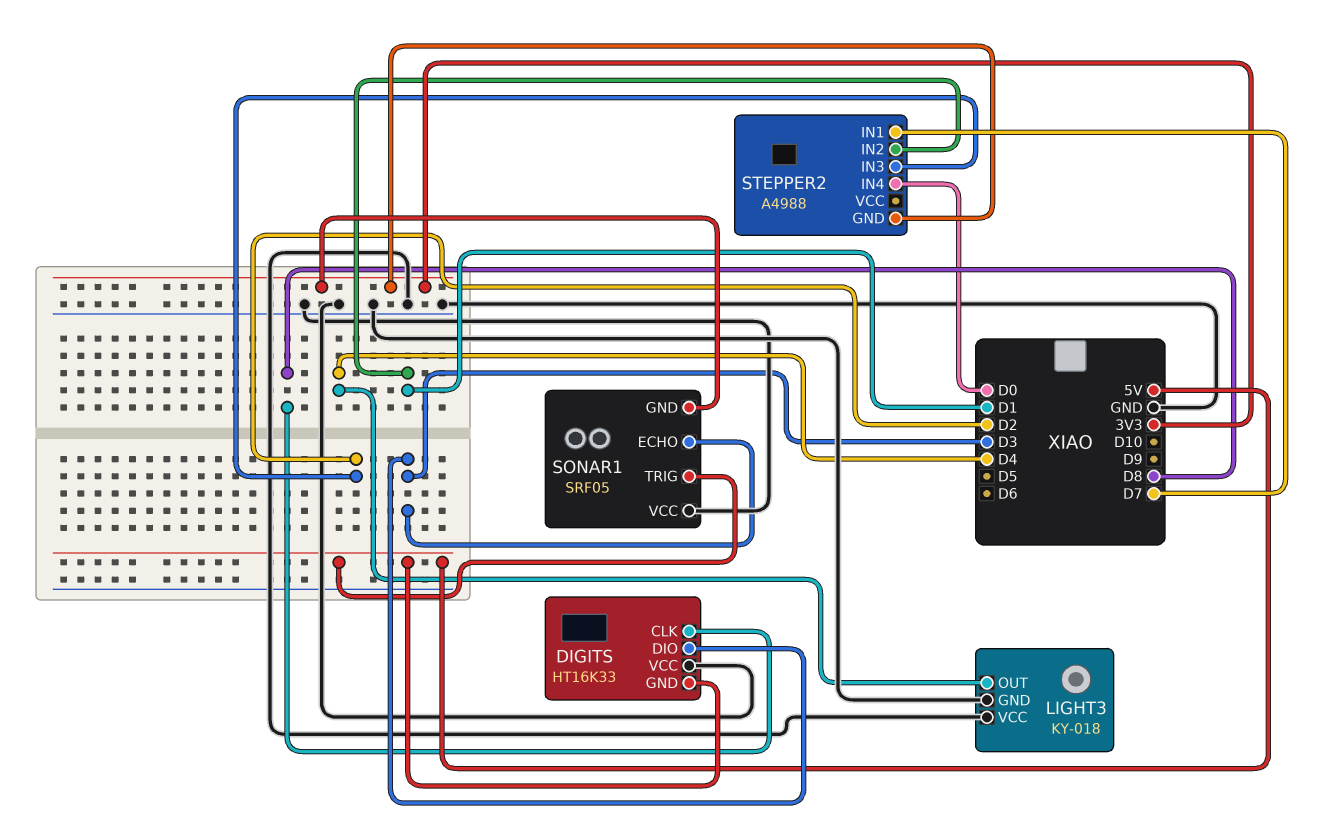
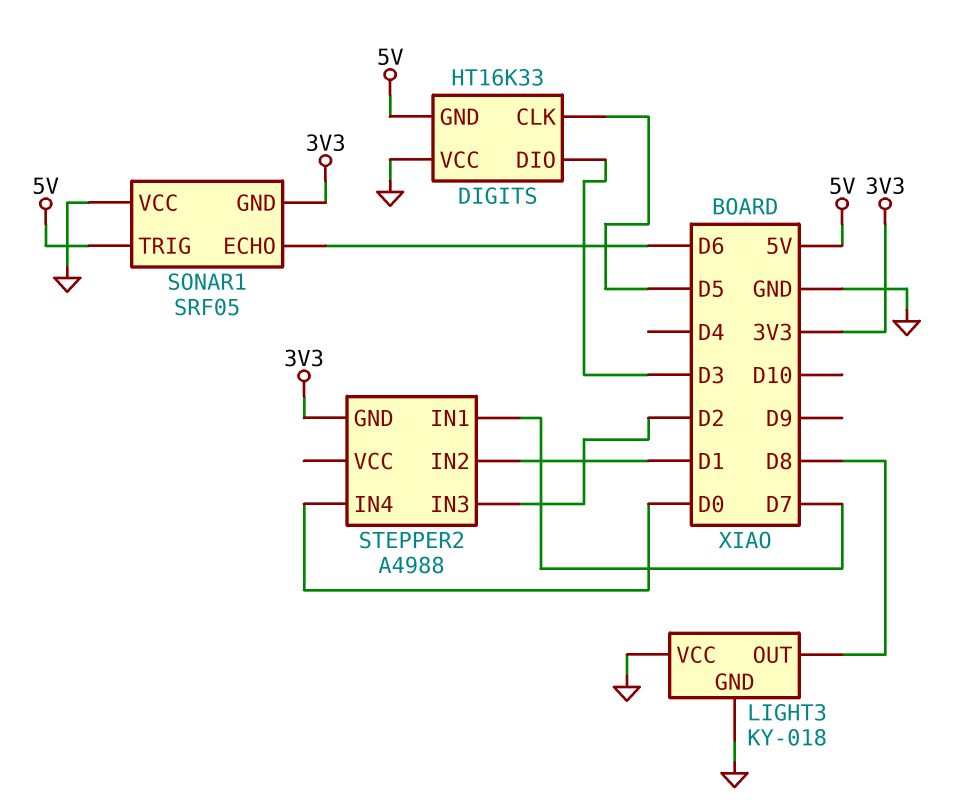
DIGITS pin CLK: D8 -> D5
LIGHT3 pin OUT: D4 -> D8
SONAR1 pin ECHO: D3 -> D6

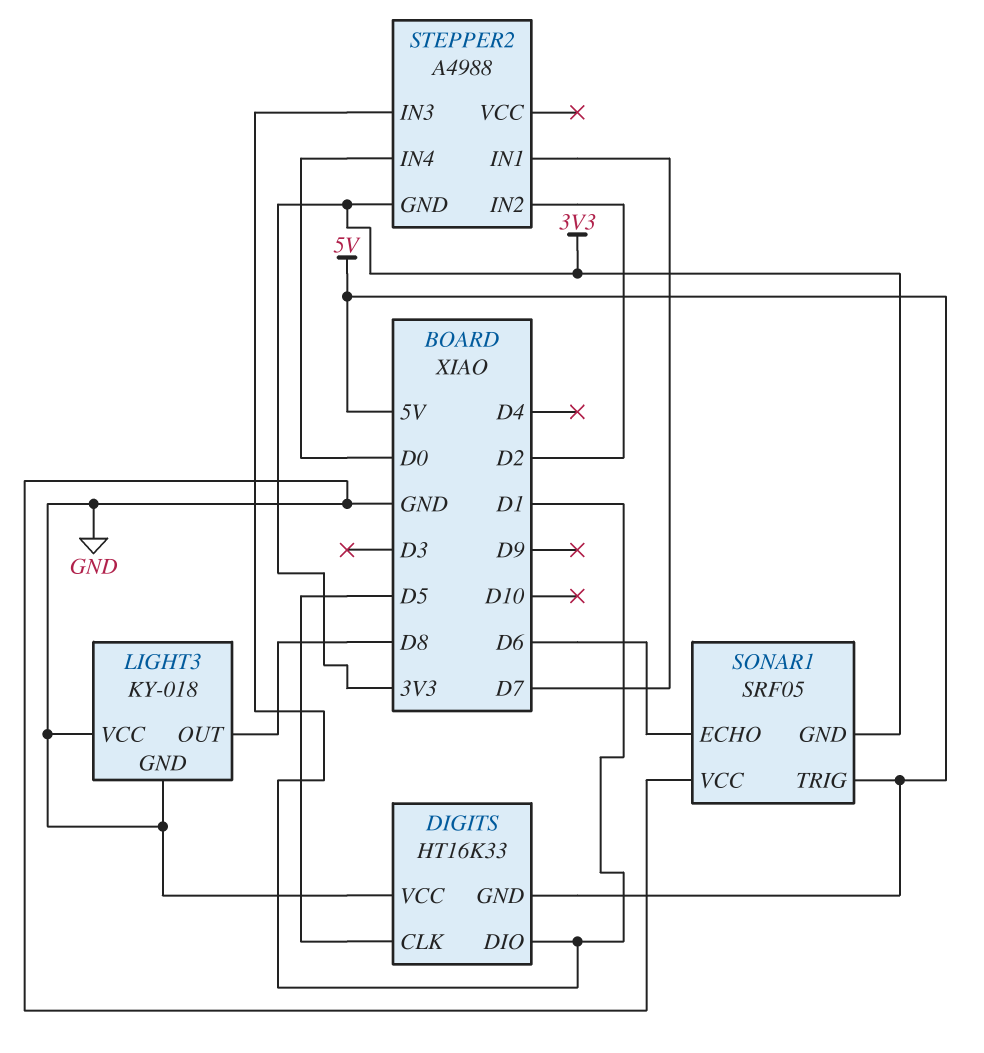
DIGITS pin DIO: D3 -> D1
STEPPER2 pin IN2: D1 -> D2
STEPPER2 pin IN3: D2 -> D1

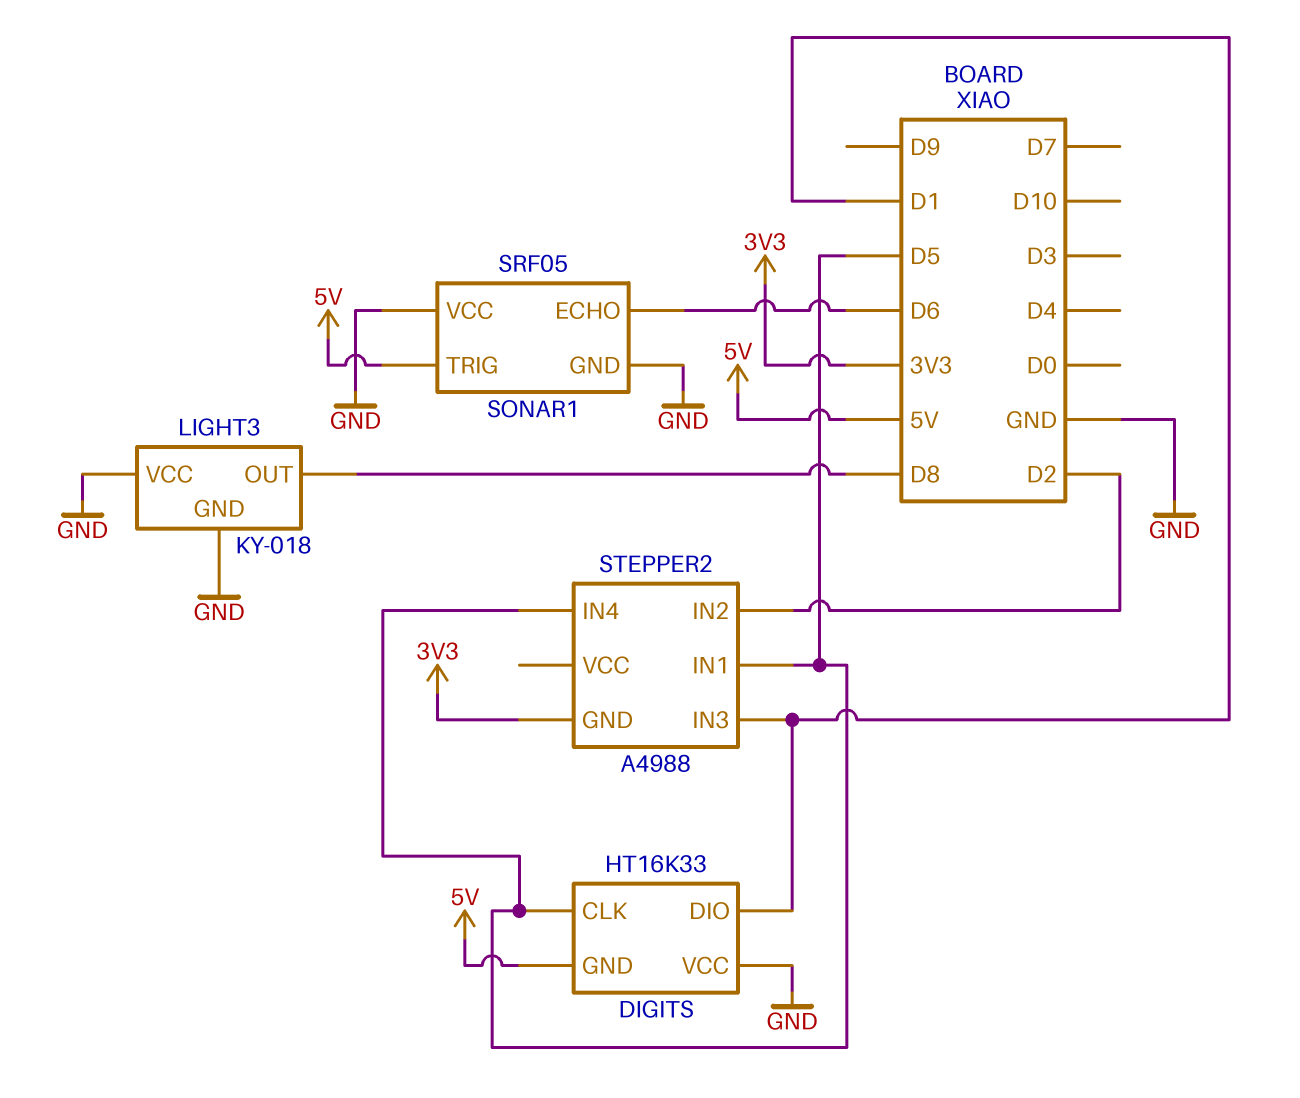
SONAR1 pin GND: 3V3 -> GND
STEPPER2 pin IN1: D7 -> D5
STEPPER2 pin IN4: D0 -> D5

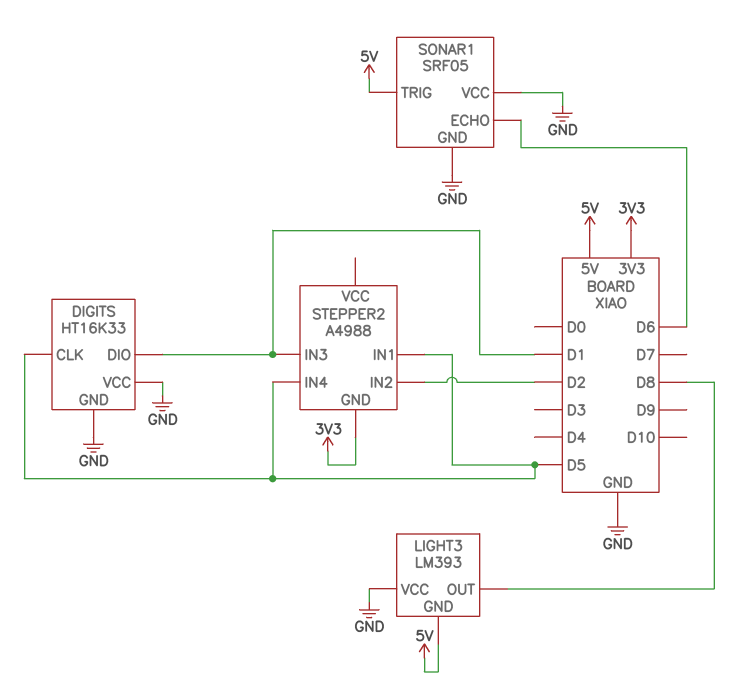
DIGITS pin GND: 5V -> GND
LIGHT3: KY-018 -> LM393
LIGHT3 pin GND: GND -> 5V

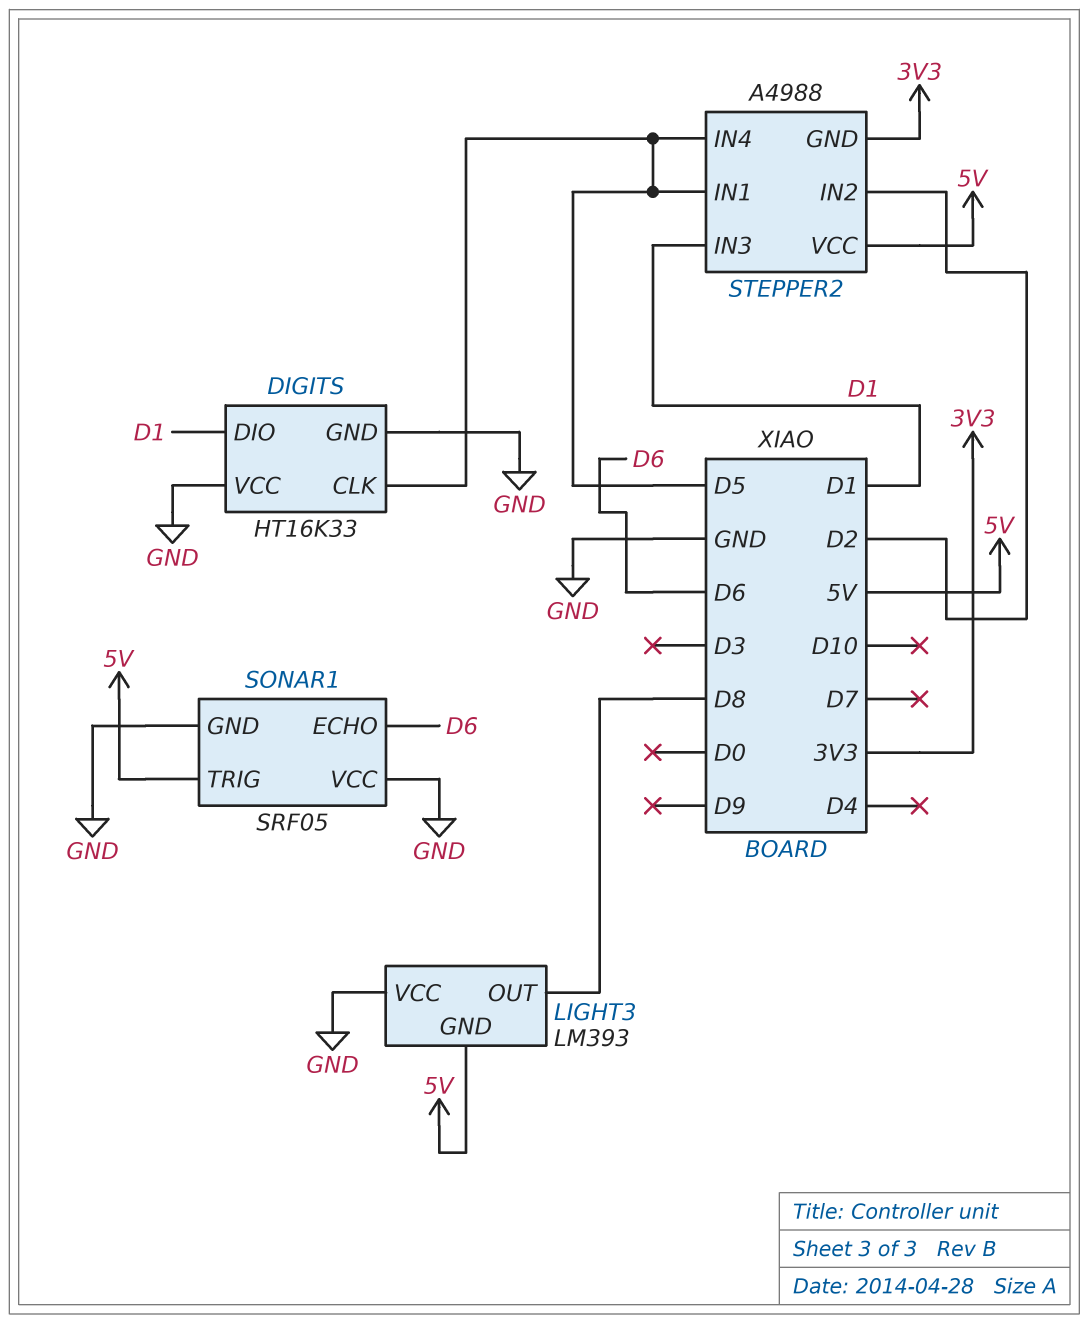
STEPPER2 pin VCC: none -> 5V

